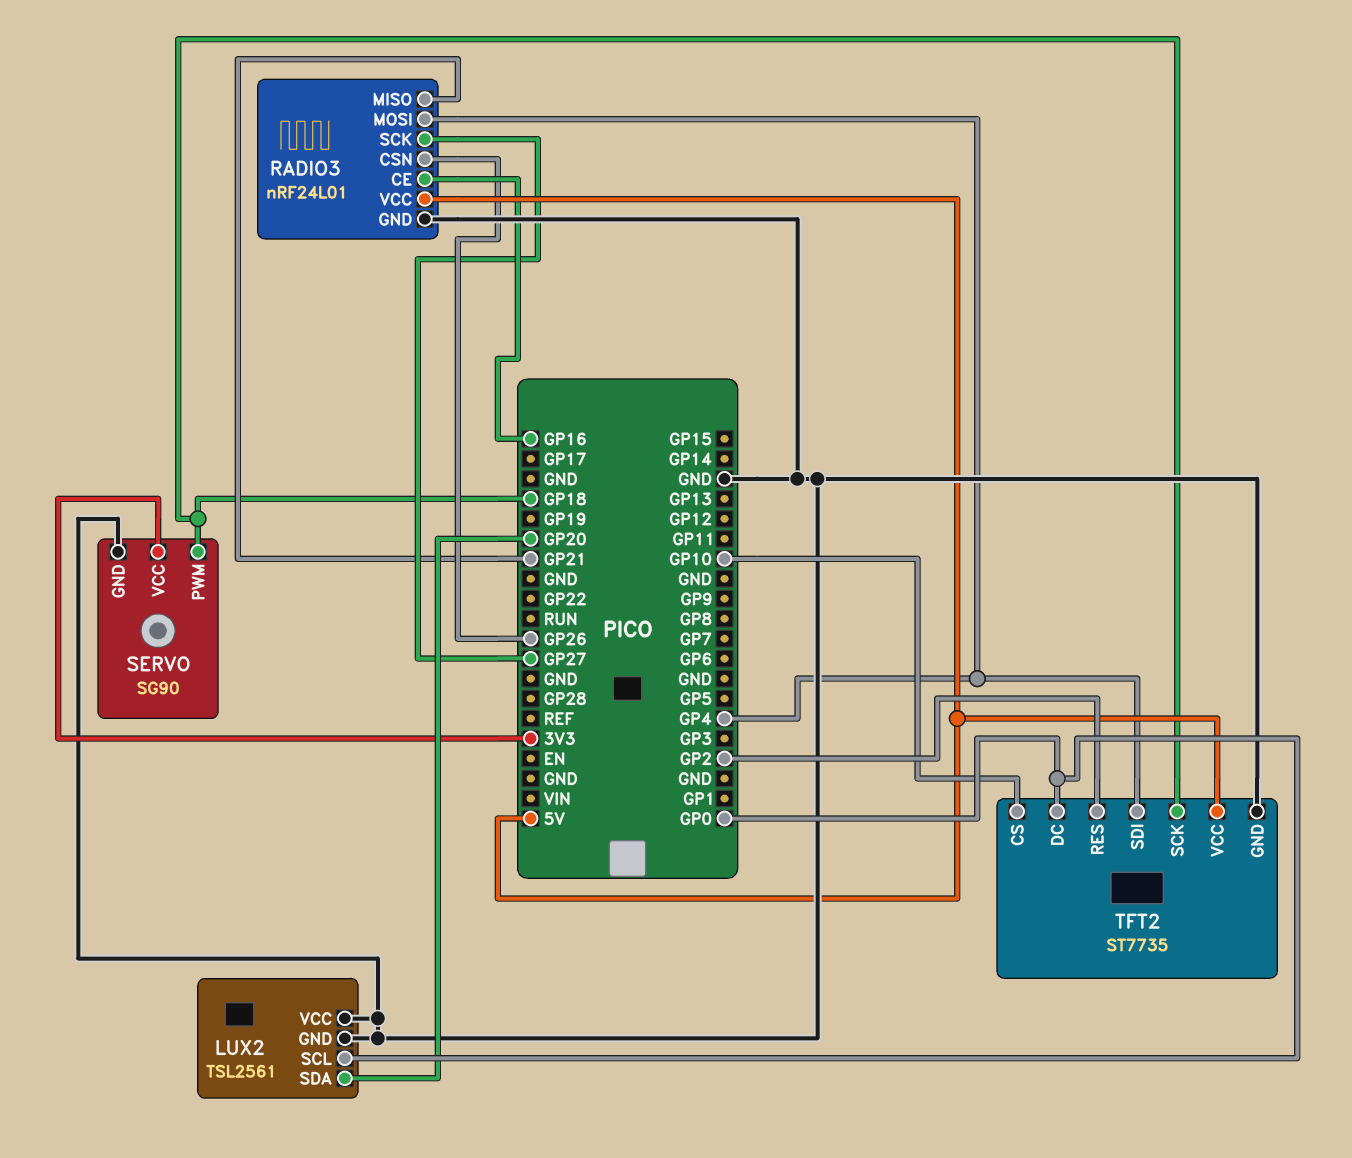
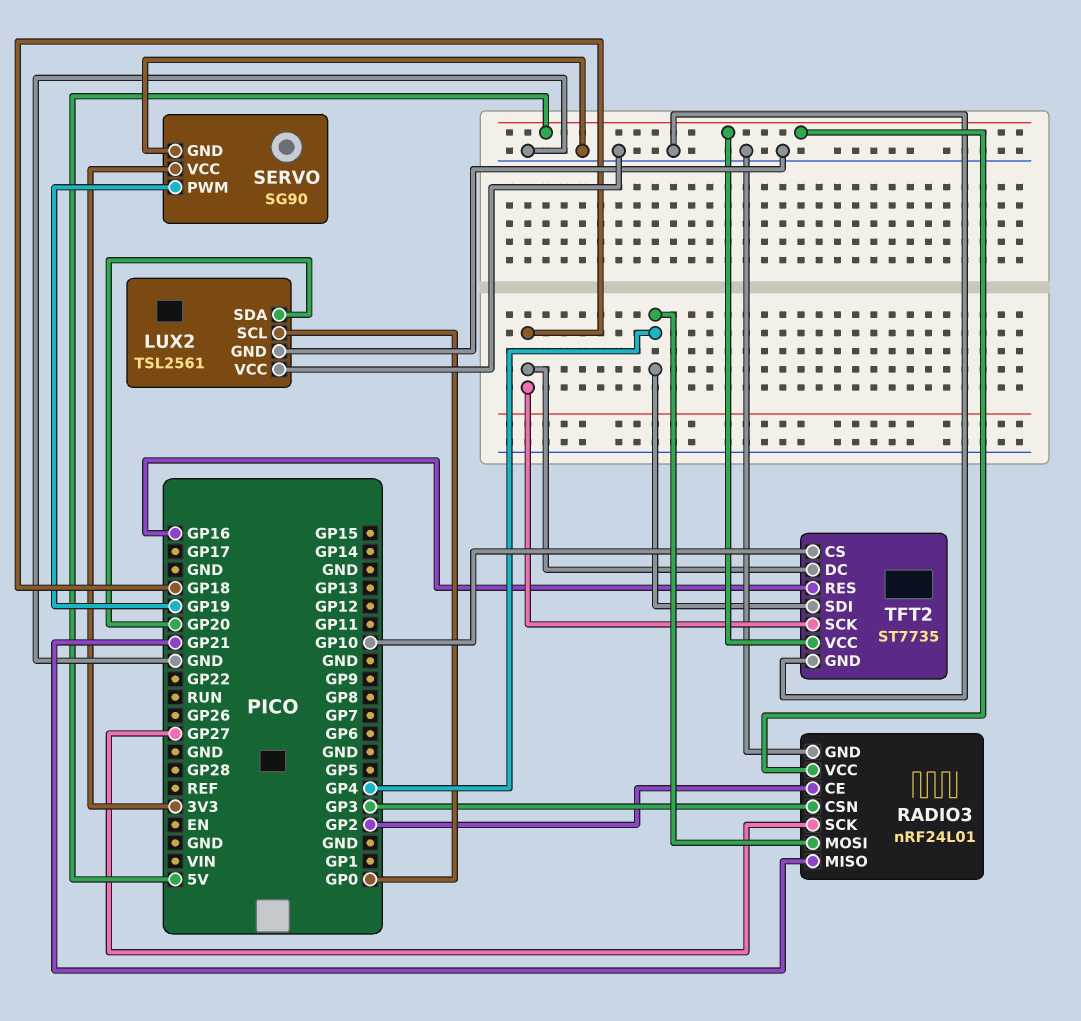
RADIO3 pin CE: GP16 -> GP2
RADIO3 pin CSN: GP26 -> GP3
SERVO pin PWM: GP18 -> GP19
TFT2 pin DC: GP0 -> GP18
TFT2 pin RES: GP2 -> GP16

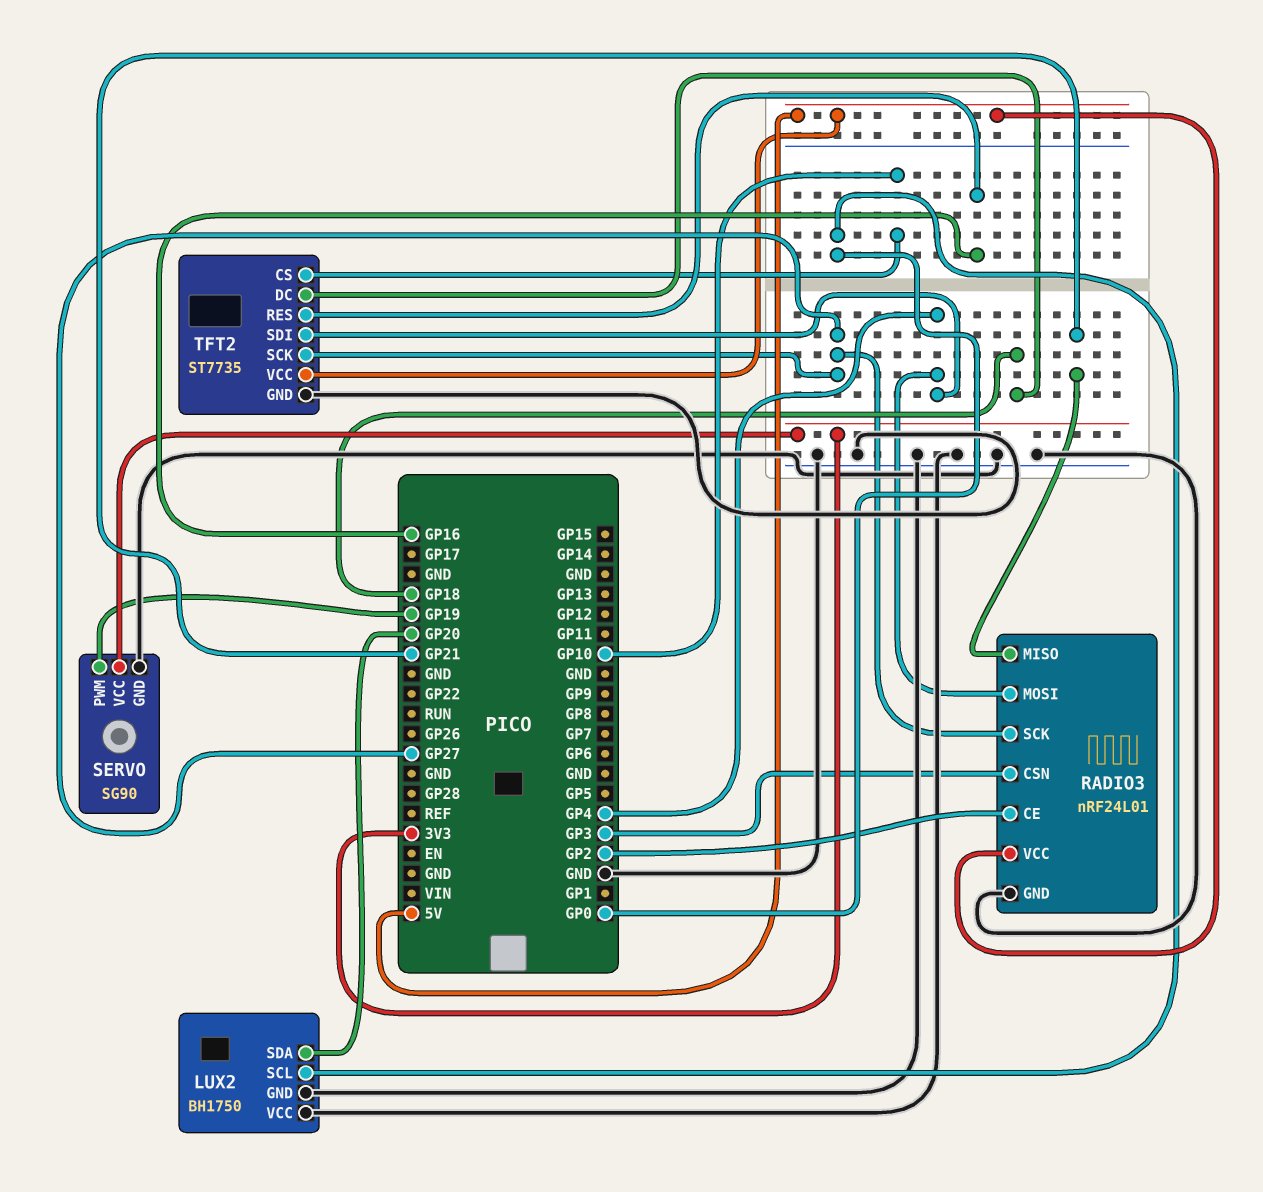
LUX2: TSL2561 -> BH1750
TFT2 pin SCK: GP18 -> GP27

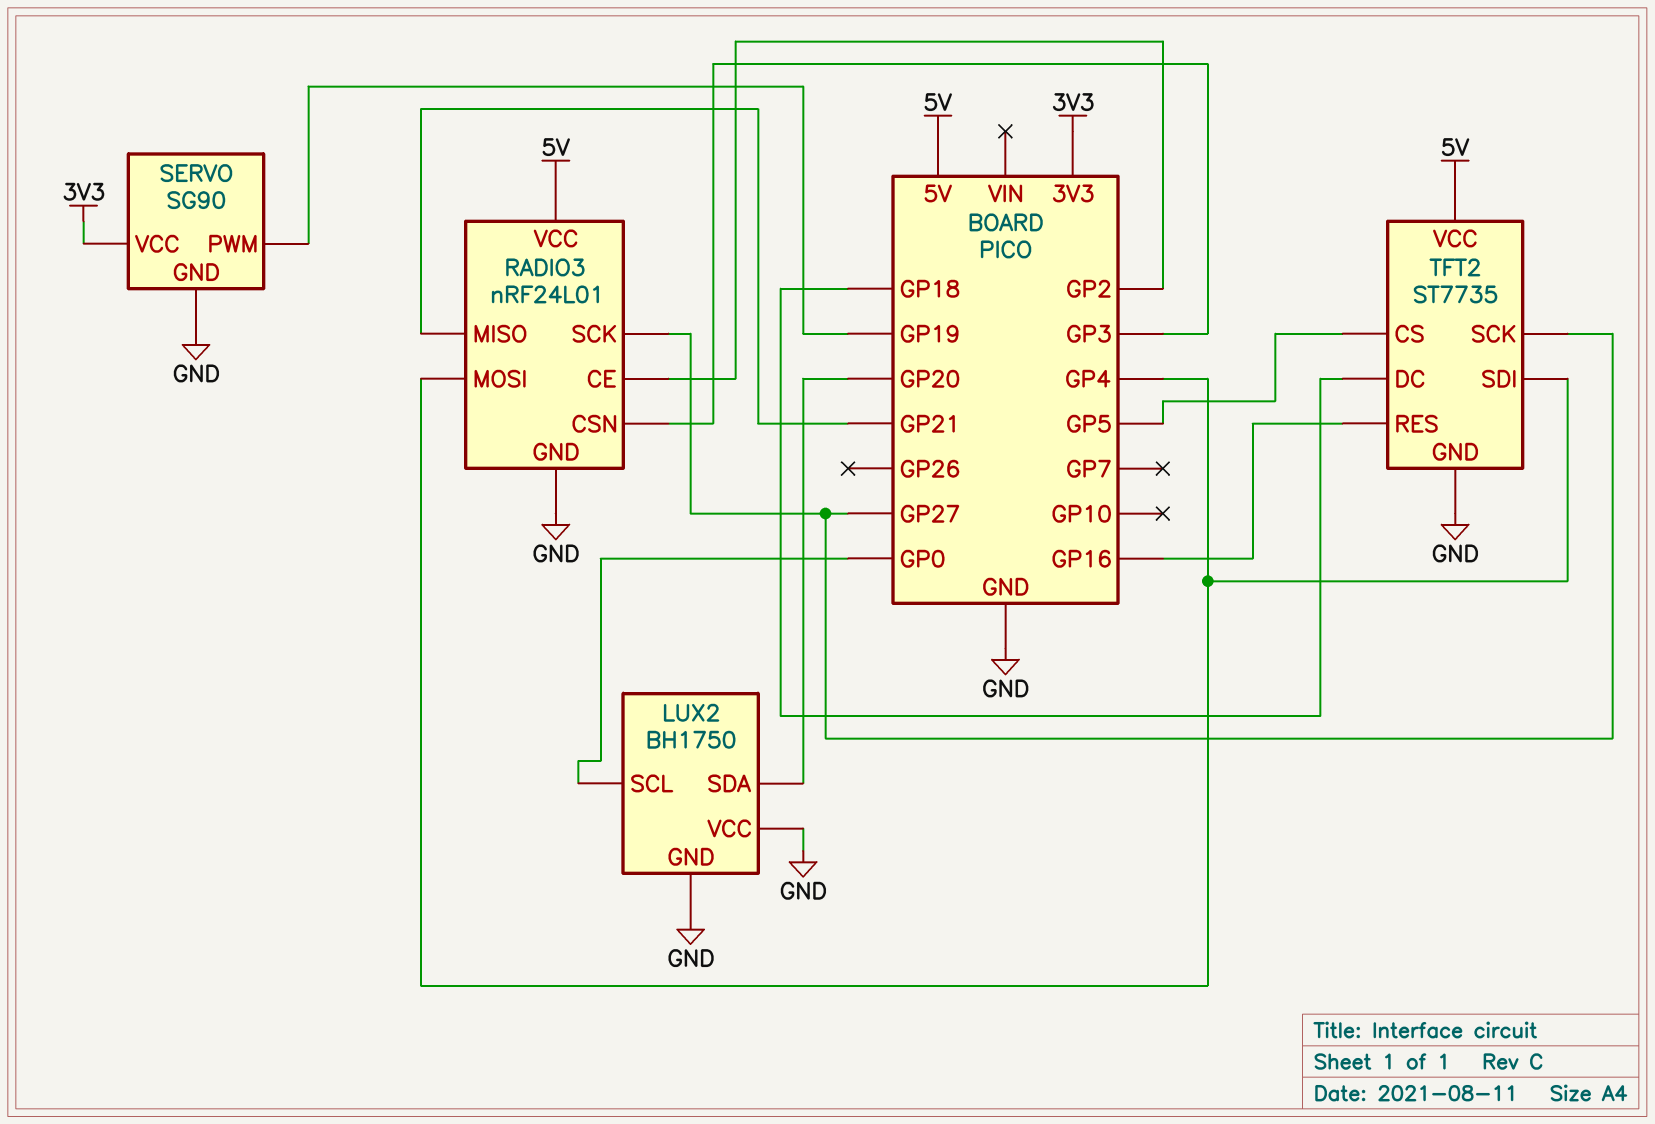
TFT2 pin CS: GP10 -> GP5

